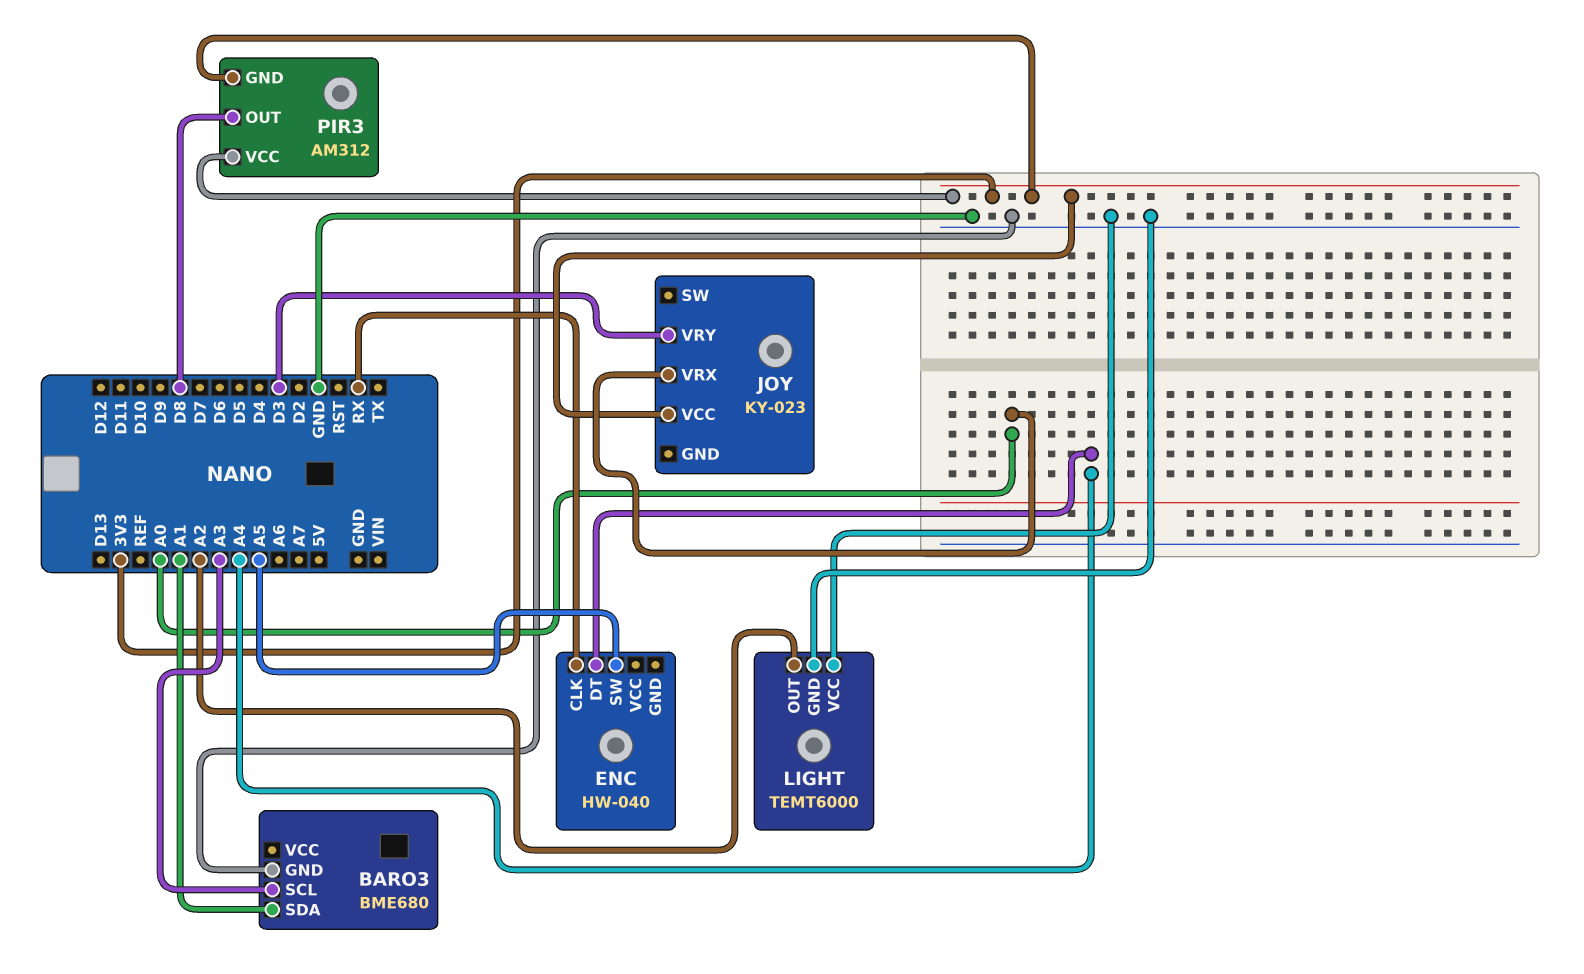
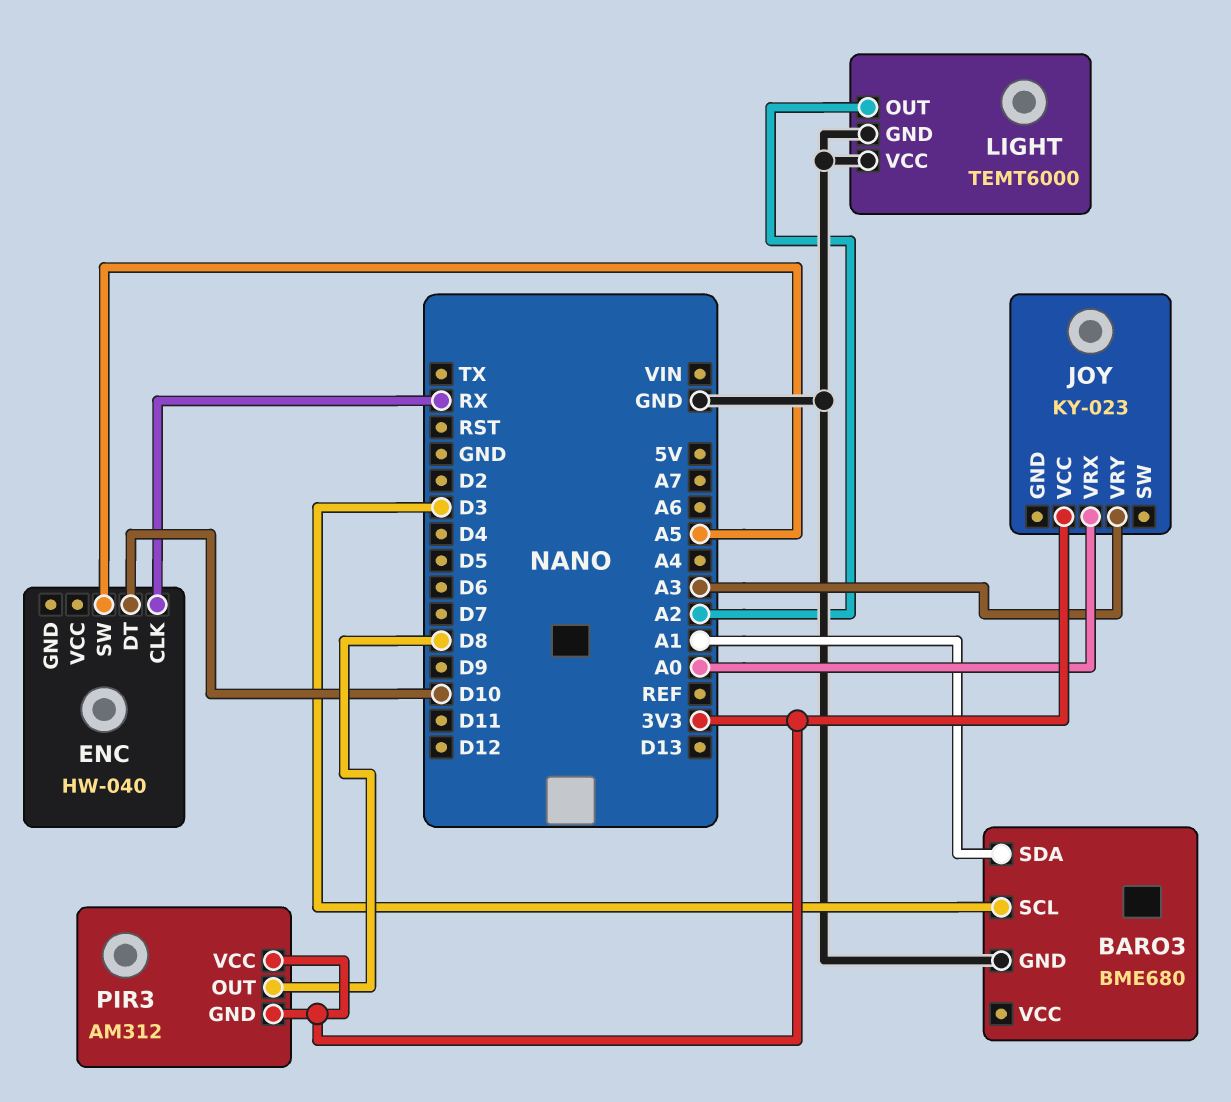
BARO3 pin SCL: A3 -> D3
ENC pin DT: A4 -> D10
JOY pin VRY: D3 -> A3

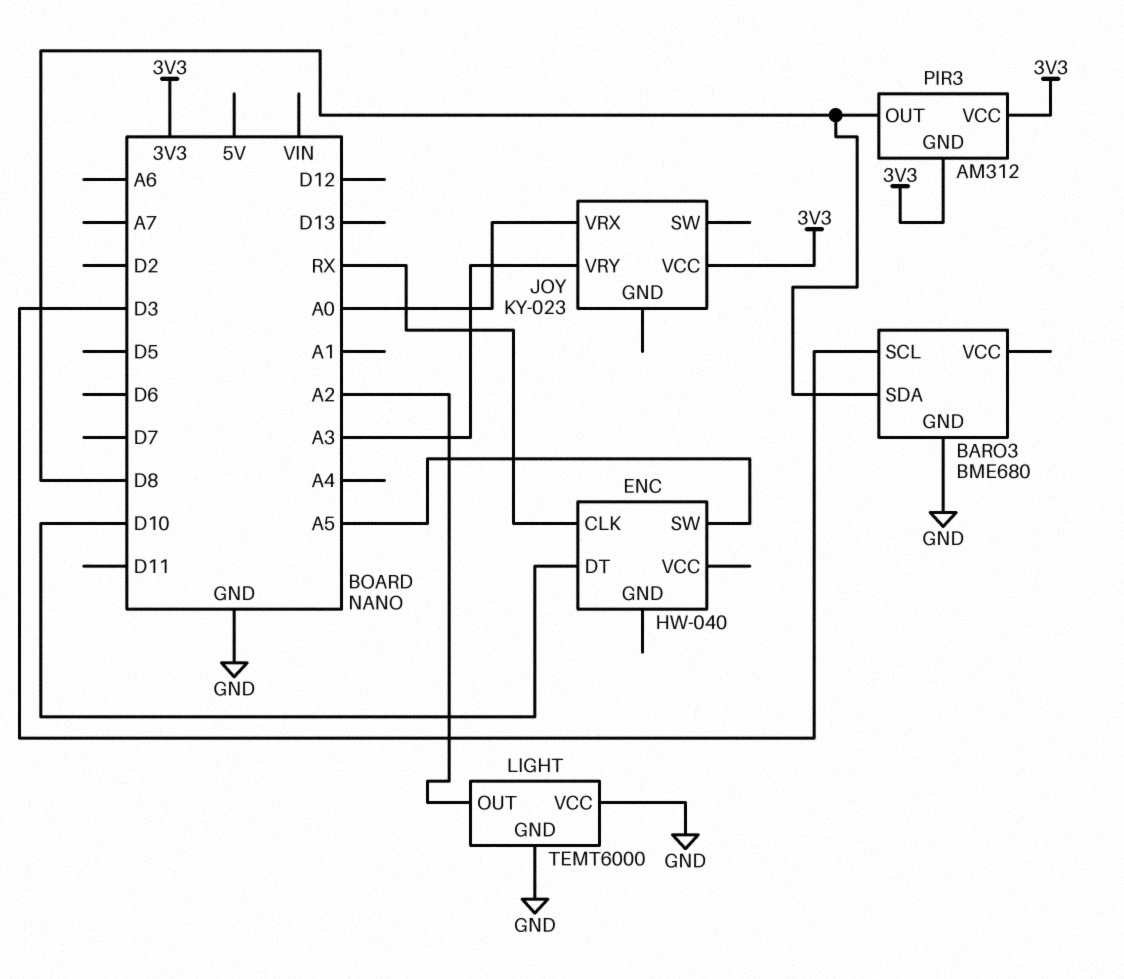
BARO3 pin SDA: A1 -> D8

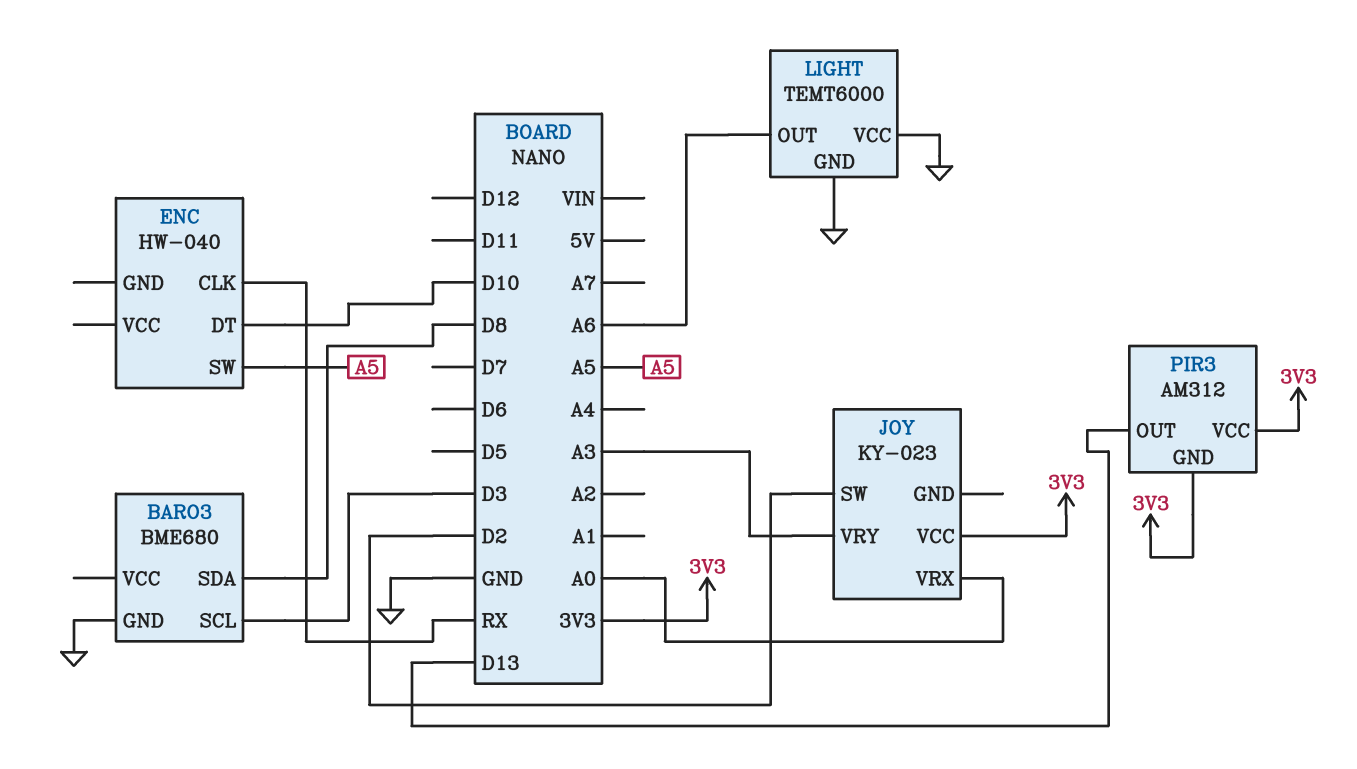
JOY pin SW: none -> D2
LIGHT pin OUT: A2 -> A6
PIR3 pin OUT: D8 -> D13

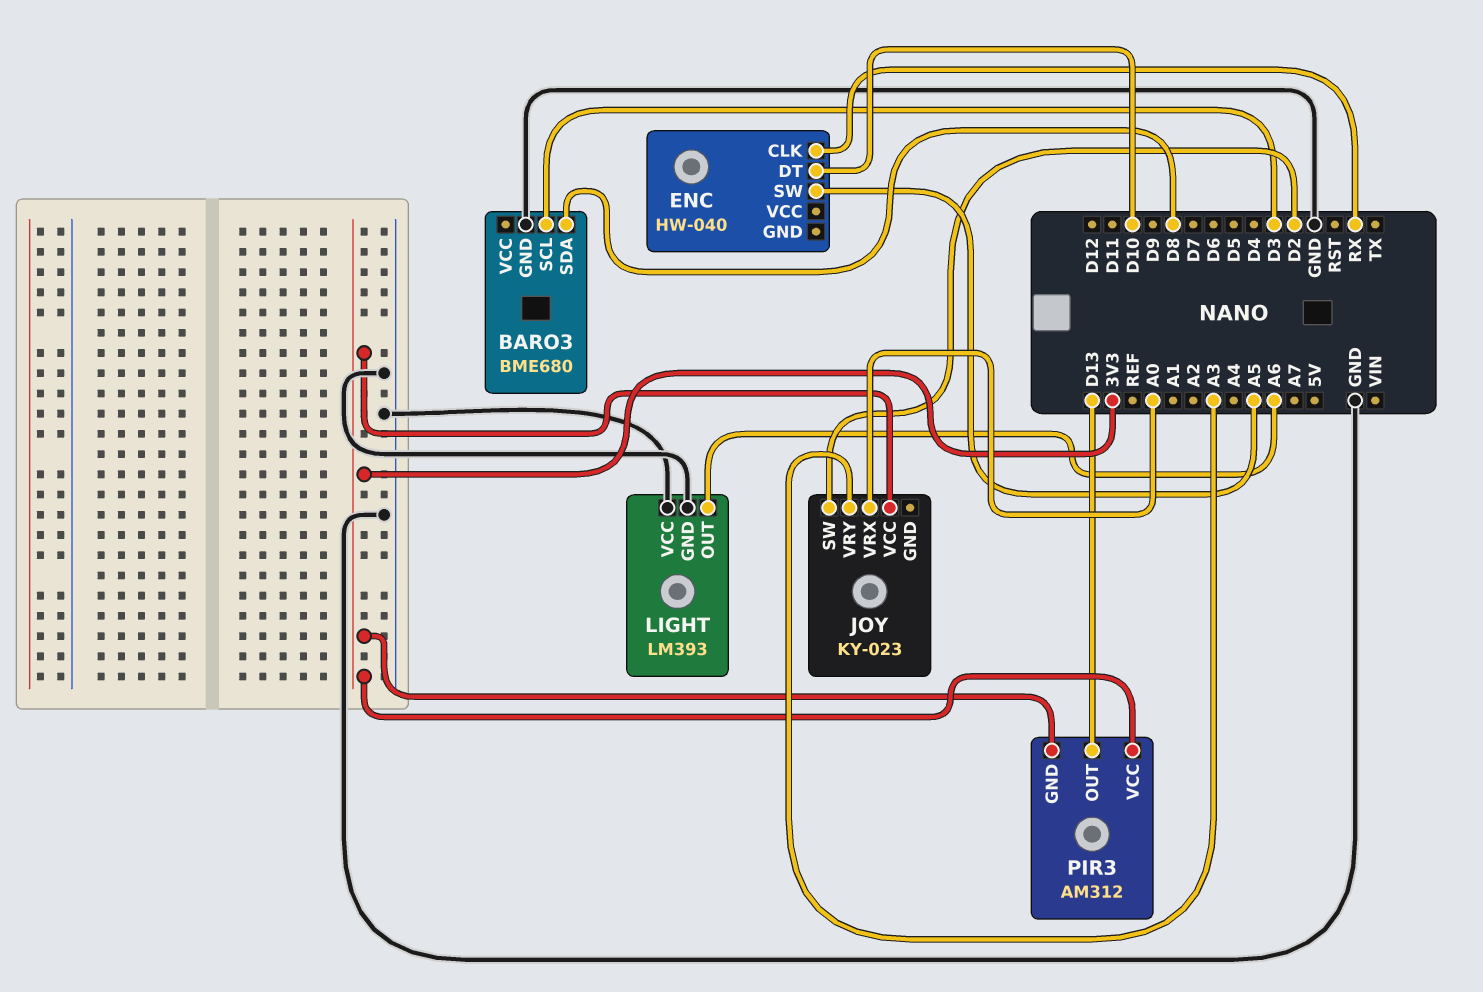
LIGHT: TEMT6000 -> LM393

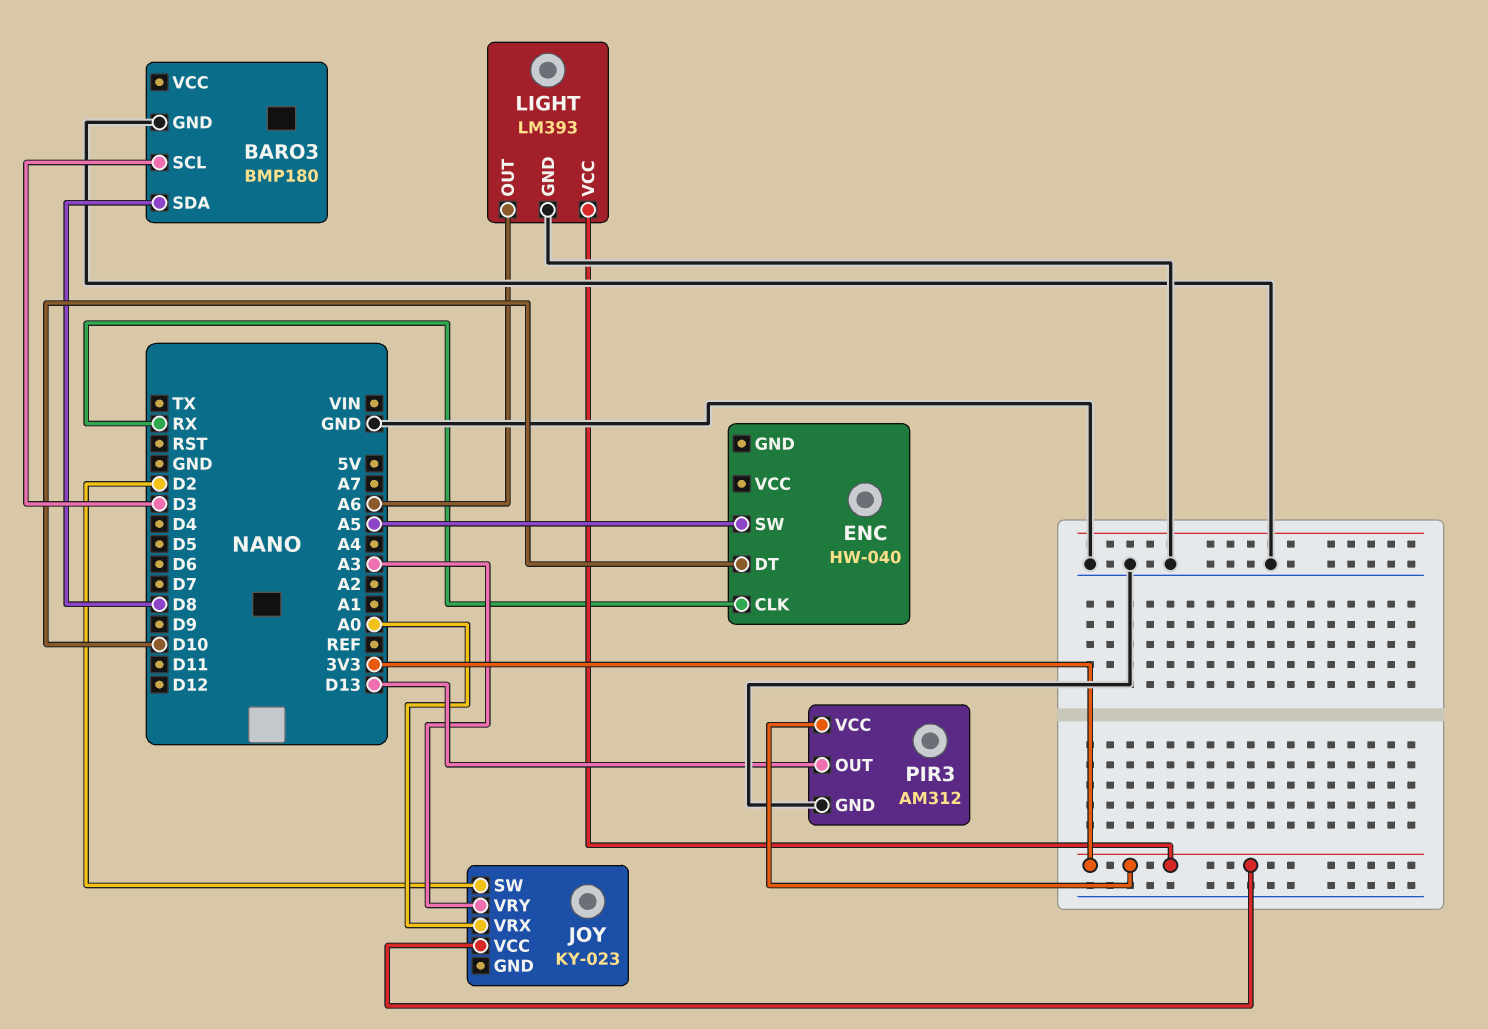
BARO3: BME680 -> BMP180
LIGHT pin VCC: GND -> 3V3
PIR3 pin GND: 3V3 -> GND

